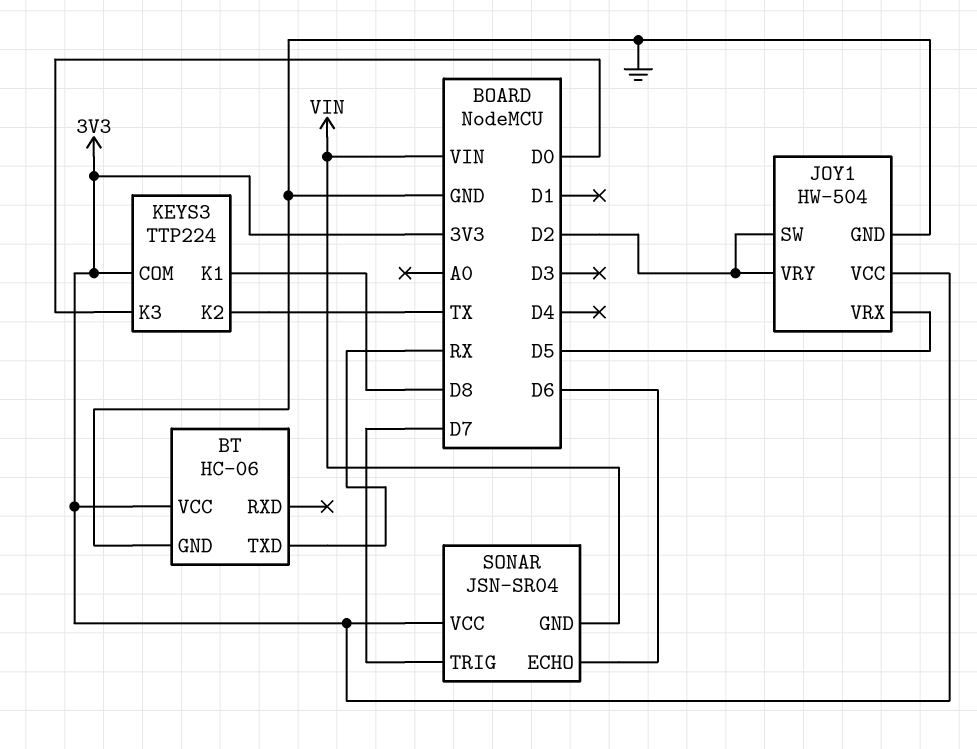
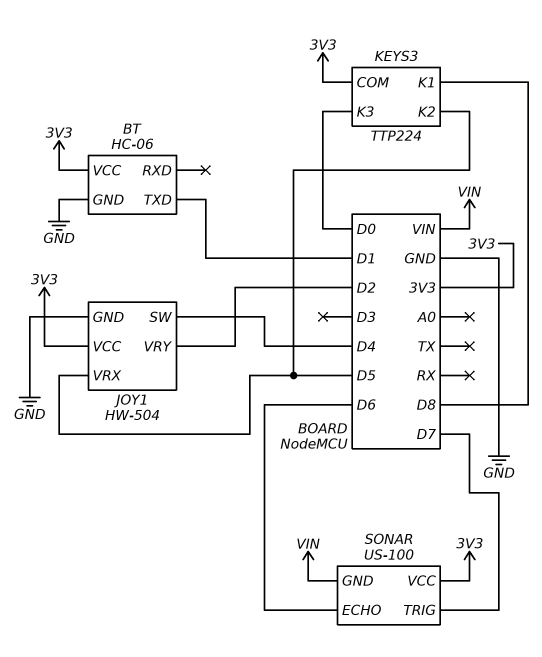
BT pin TXD: RX -> D1
JOY1 pin SW: D2 -> D4
KEYS3 pin K2: TX -> D5
SONAR: JSN-SR04 -> US-100

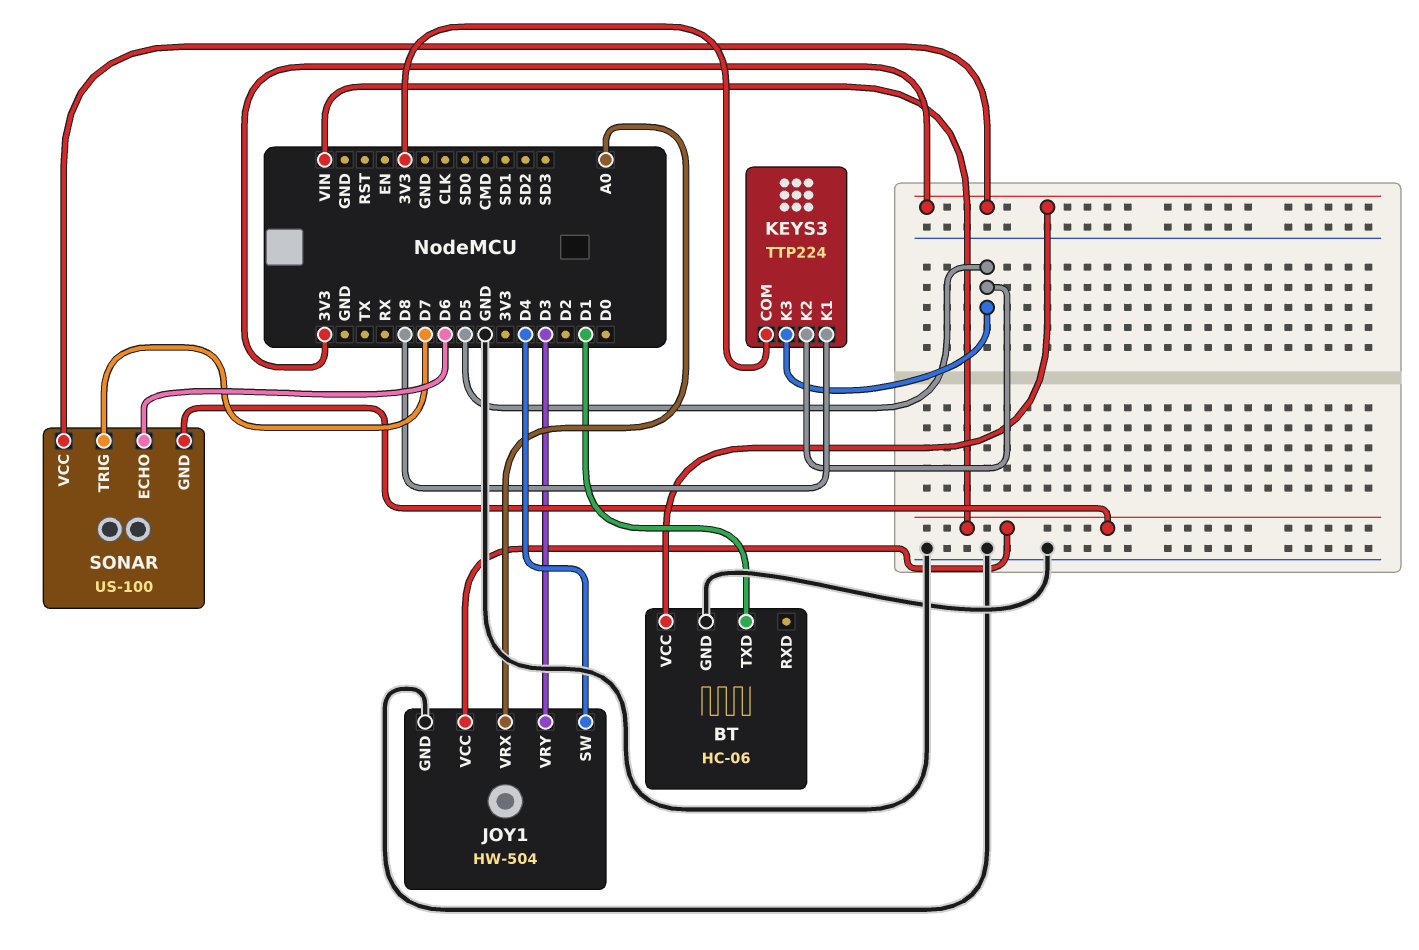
JOY1 pin VCC: 3V3 -> VIN
JOY1 pin VRX: D5 -> A0
JOY1 pin VRY: D2 -> D3
KEYS3 pin K3: D0 -> D5

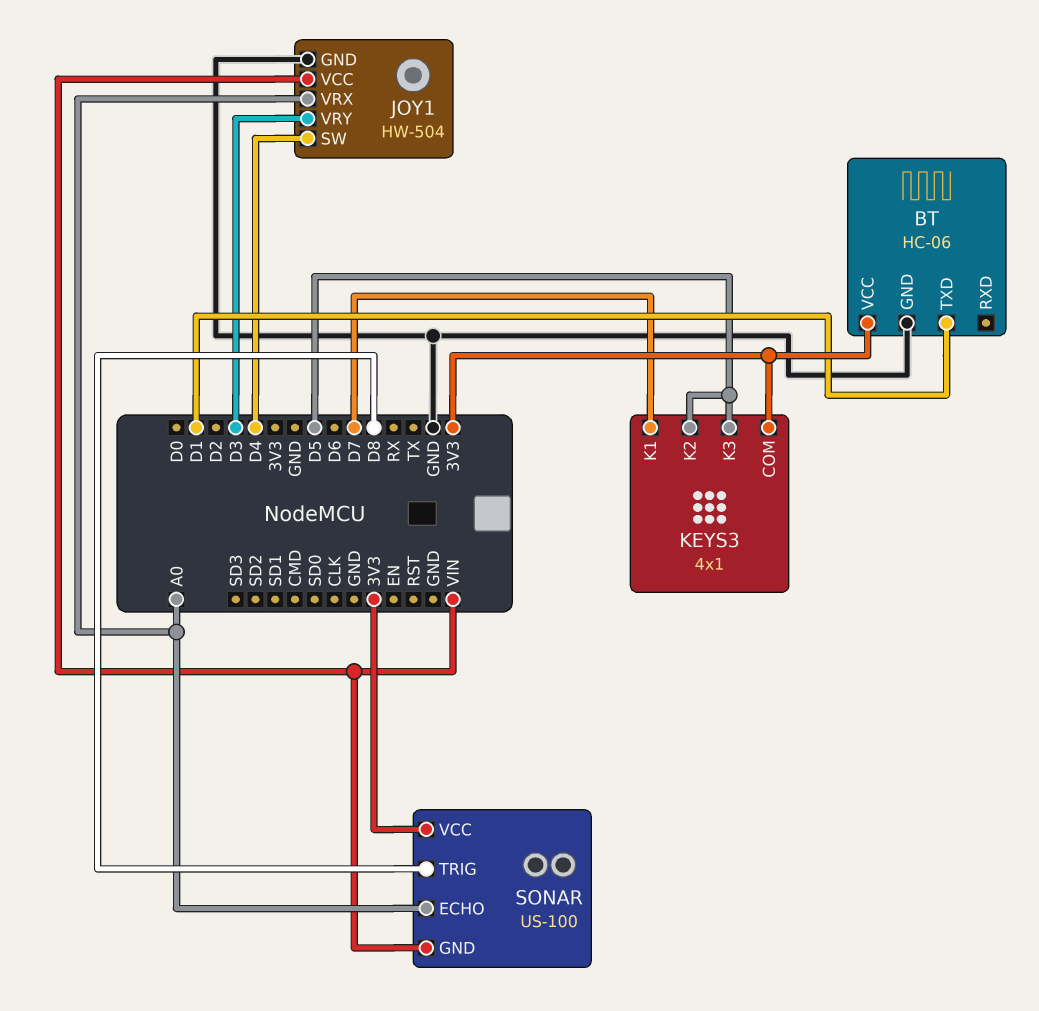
KEYS3: TTP224 -> 4x1
KEYS3 pin K1: D8 -> D7
SONAR pin ECHO: D6 -> A0
SONAR pin TRIG: D7 -> D8

